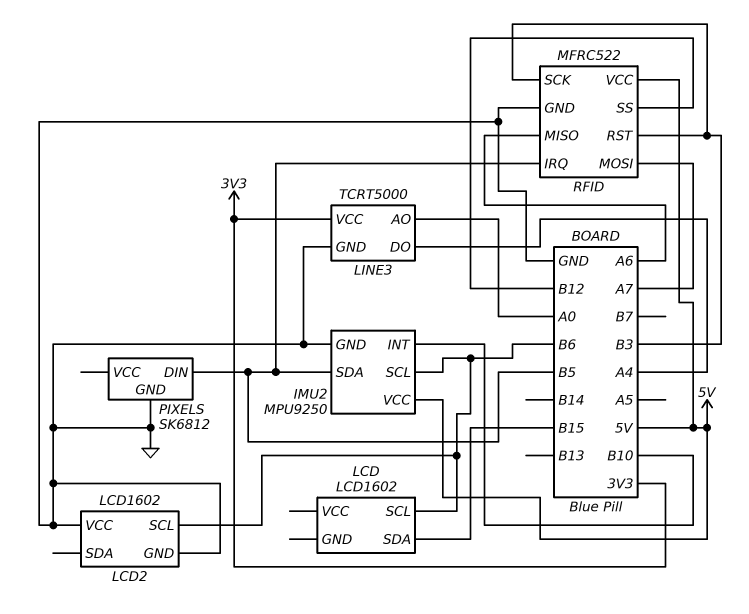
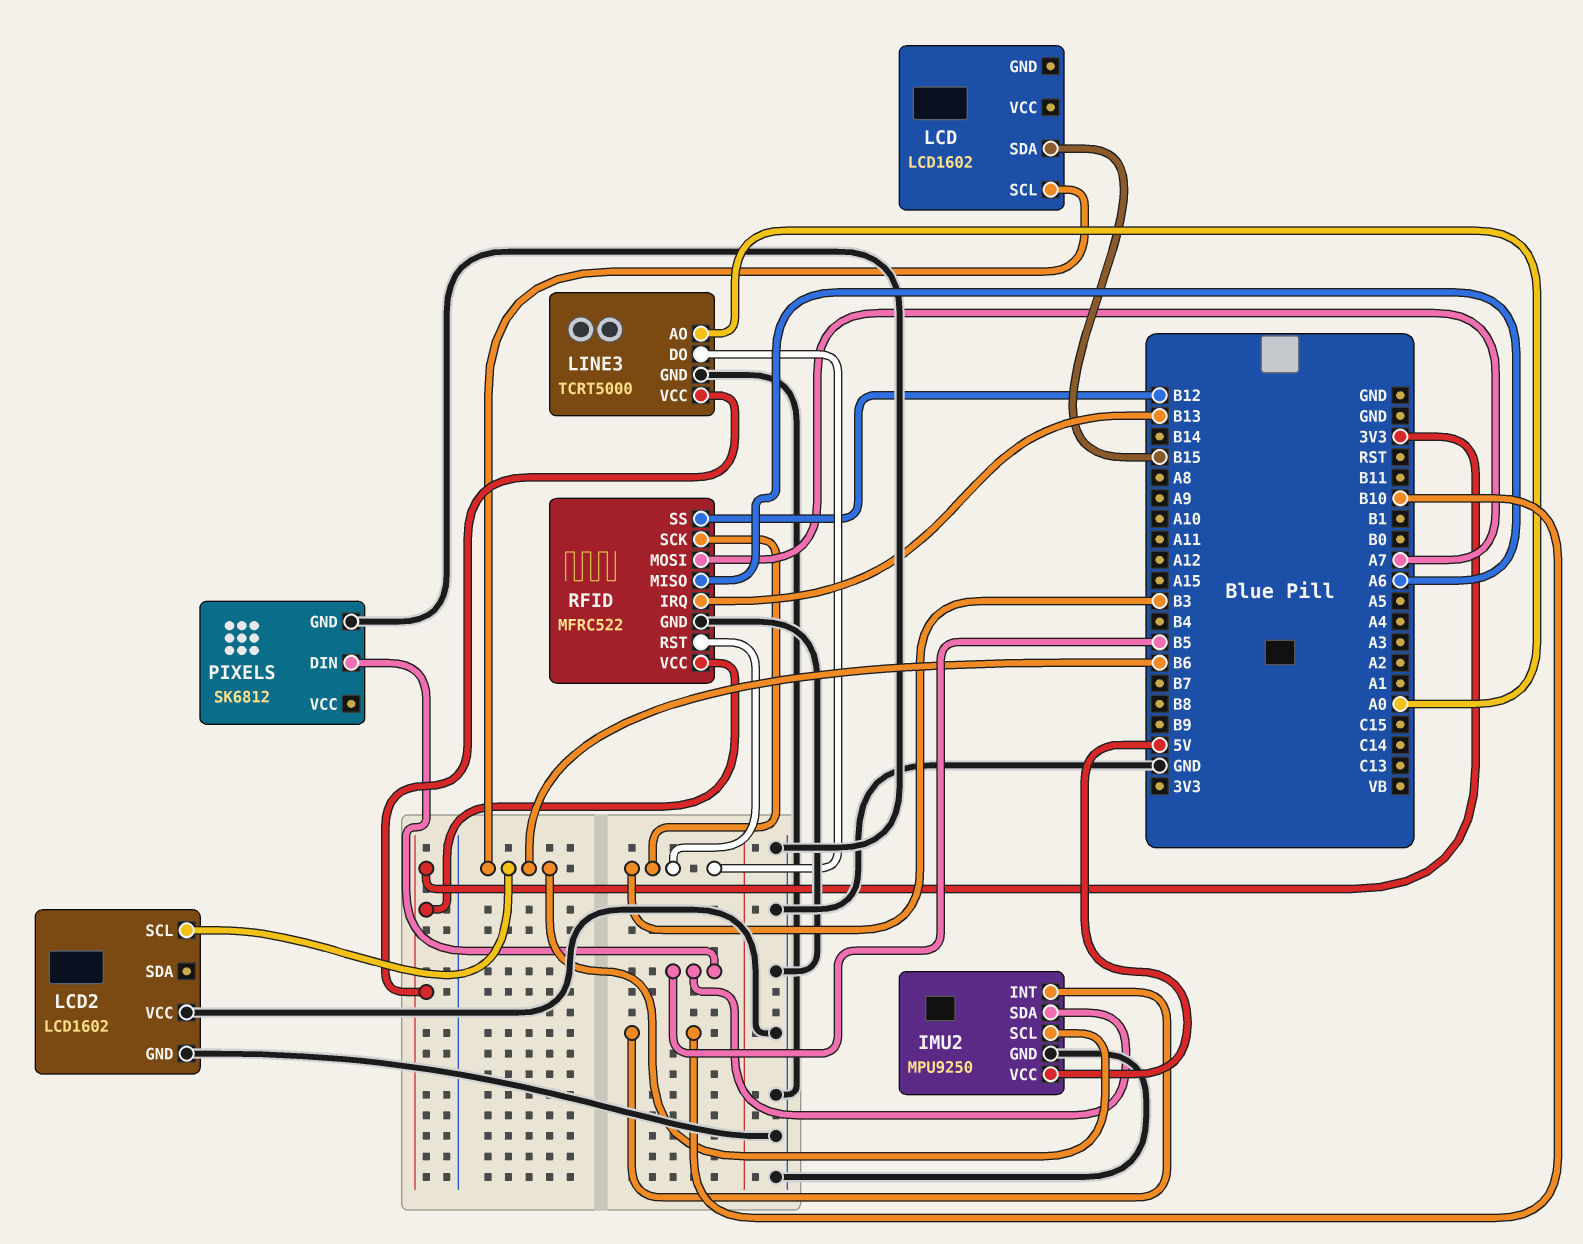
LINE3 pin DO: A4 -> B3
RFID pin IRQ: B5 -> B13
RFID pin VCC: 5V -> 3V3

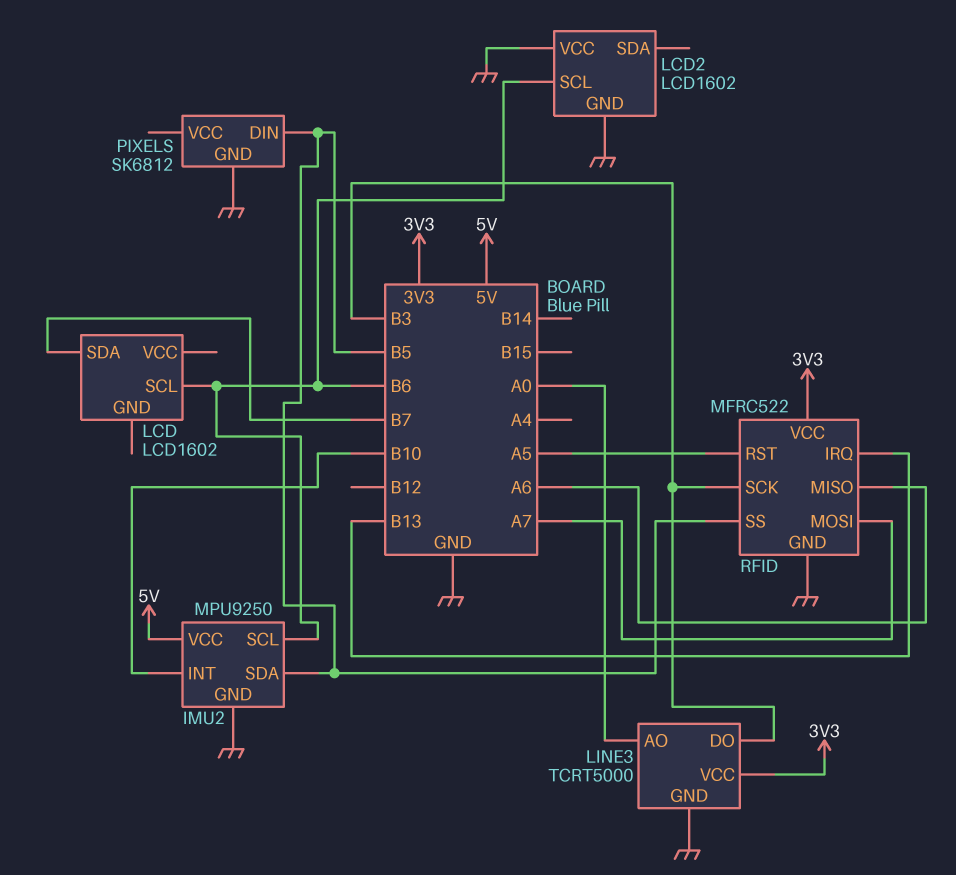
LCD pin SDA: B15 -> B7
RFID pin RST: B3 -> A5
RFID pin SS: B12 -> B5

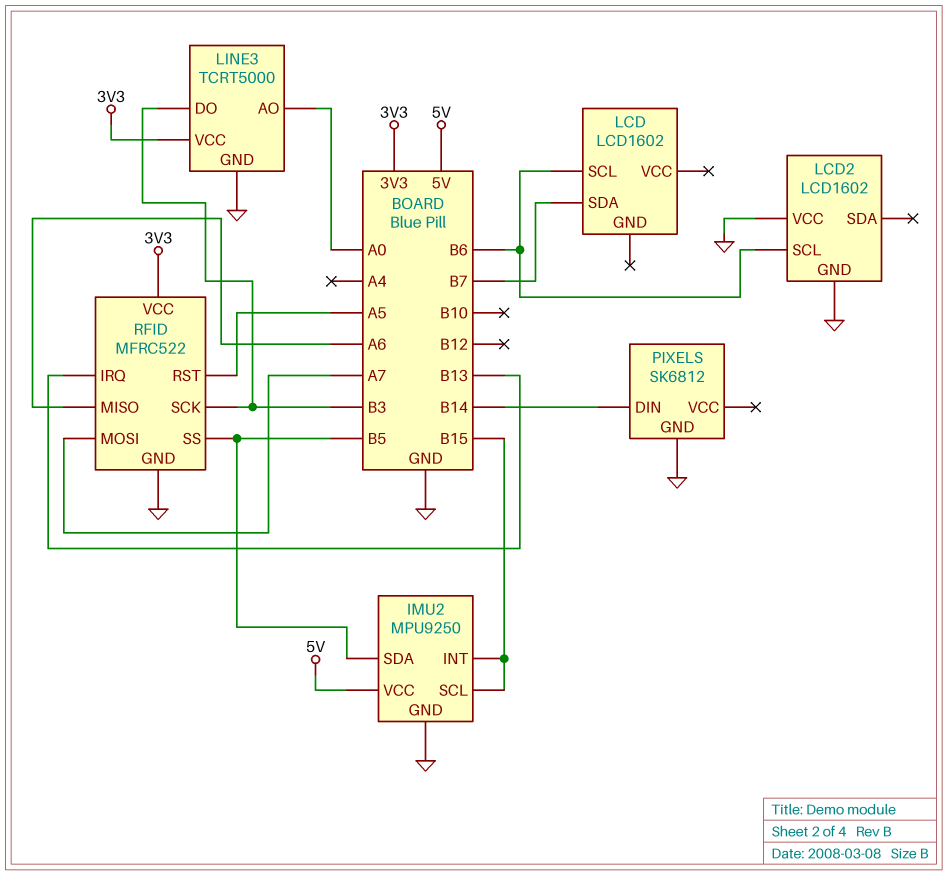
IMU2 pin INT: B10 -> B15
IMU2 pin SCL: B6 -> B15
PIXELS pin DIN: B5 -> B14

